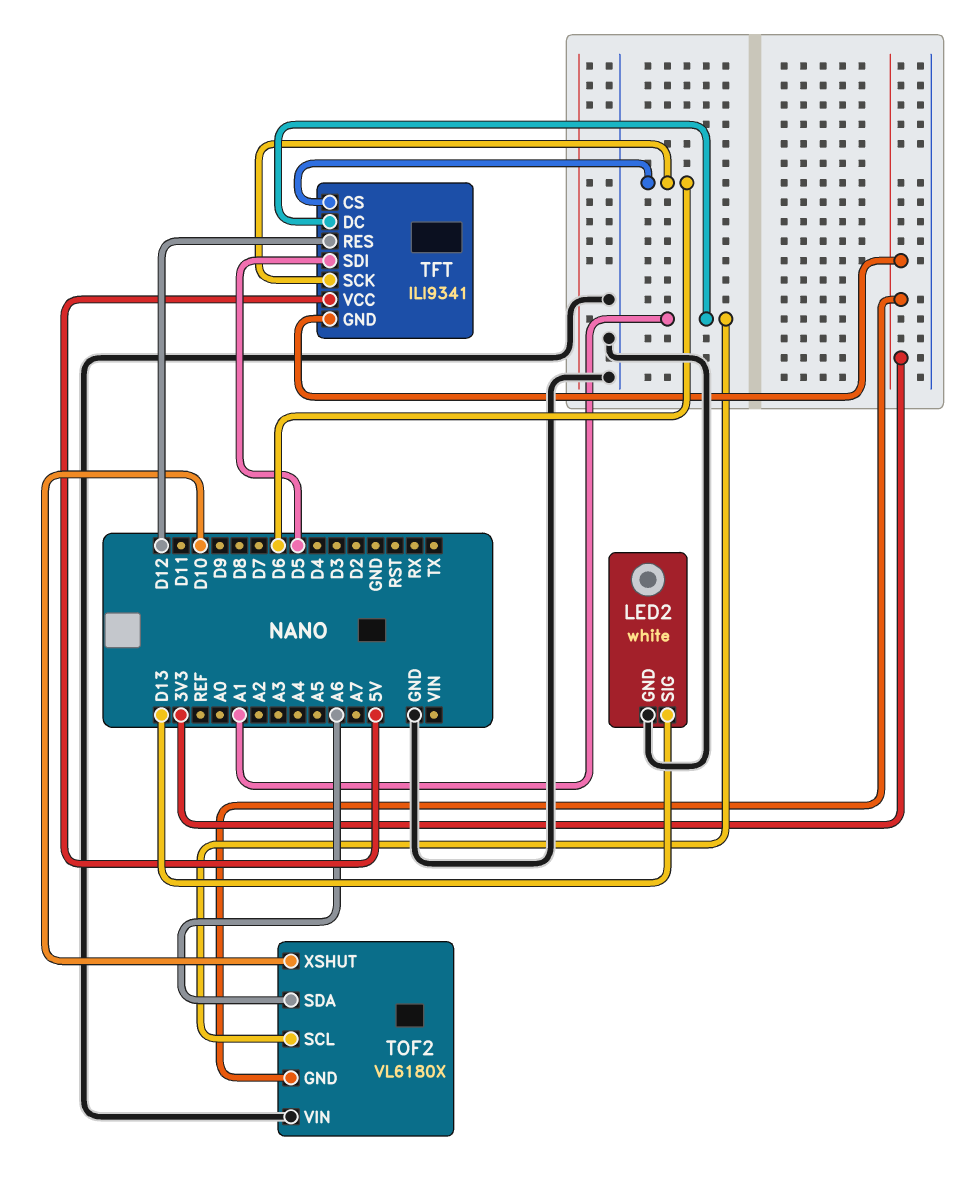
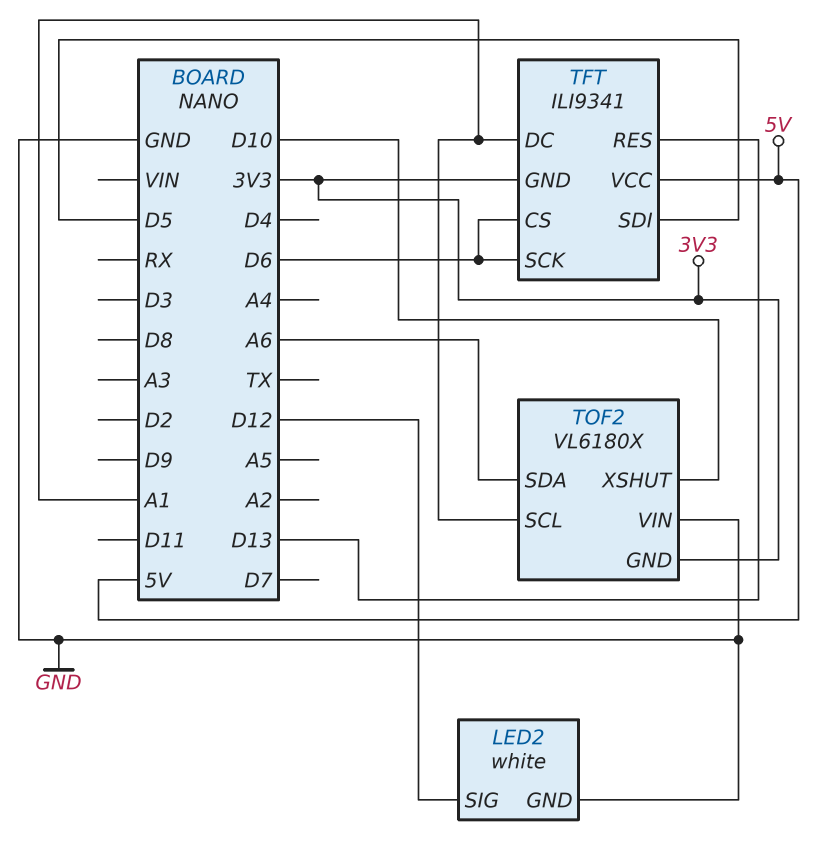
LED2 pin SIG: D13 -> D12
TFT pin RES: D12 -> D13

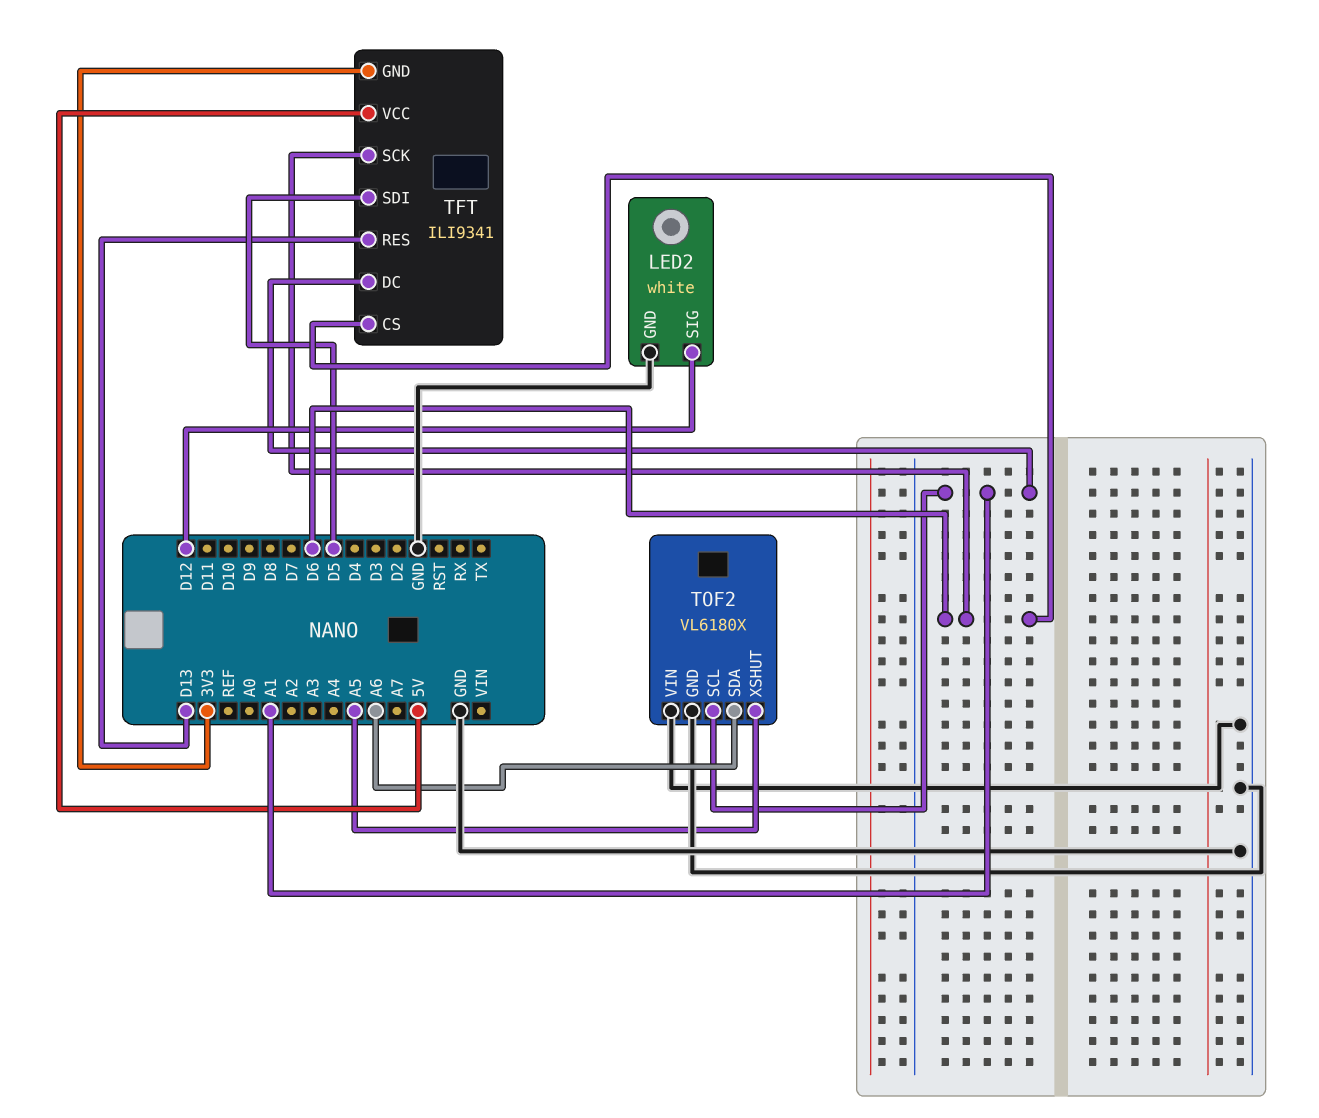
TOF2 pin GND: 3V3 -> GND
TOF2 pin XSHUT: D10 -> A5

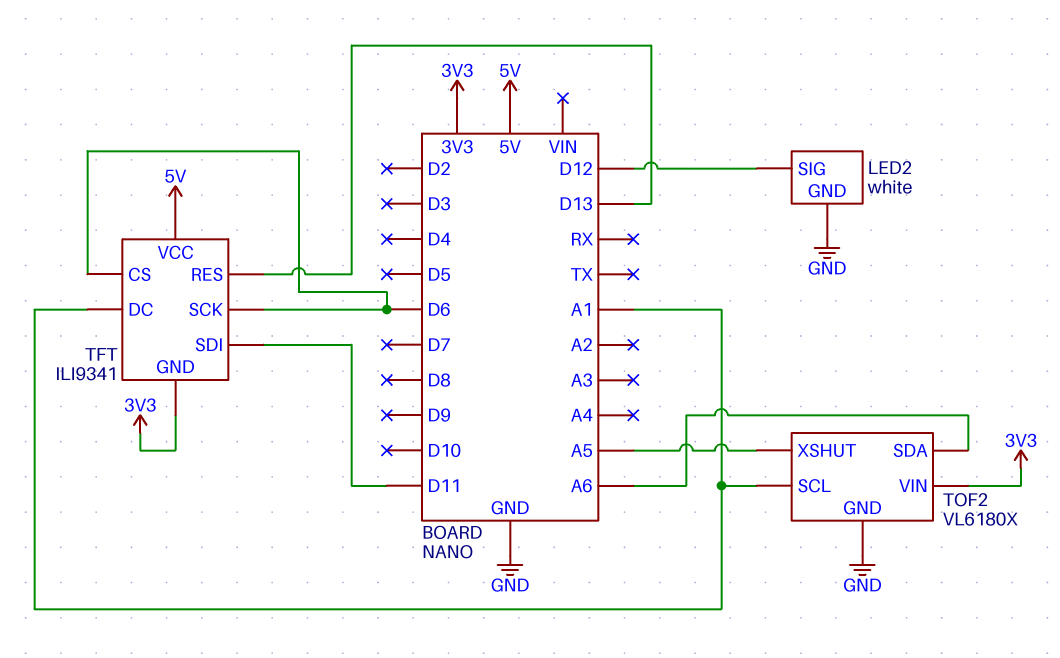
TFT pin SDI: D5 -> D11
TOF2 pin VIN: GND -> 3V3

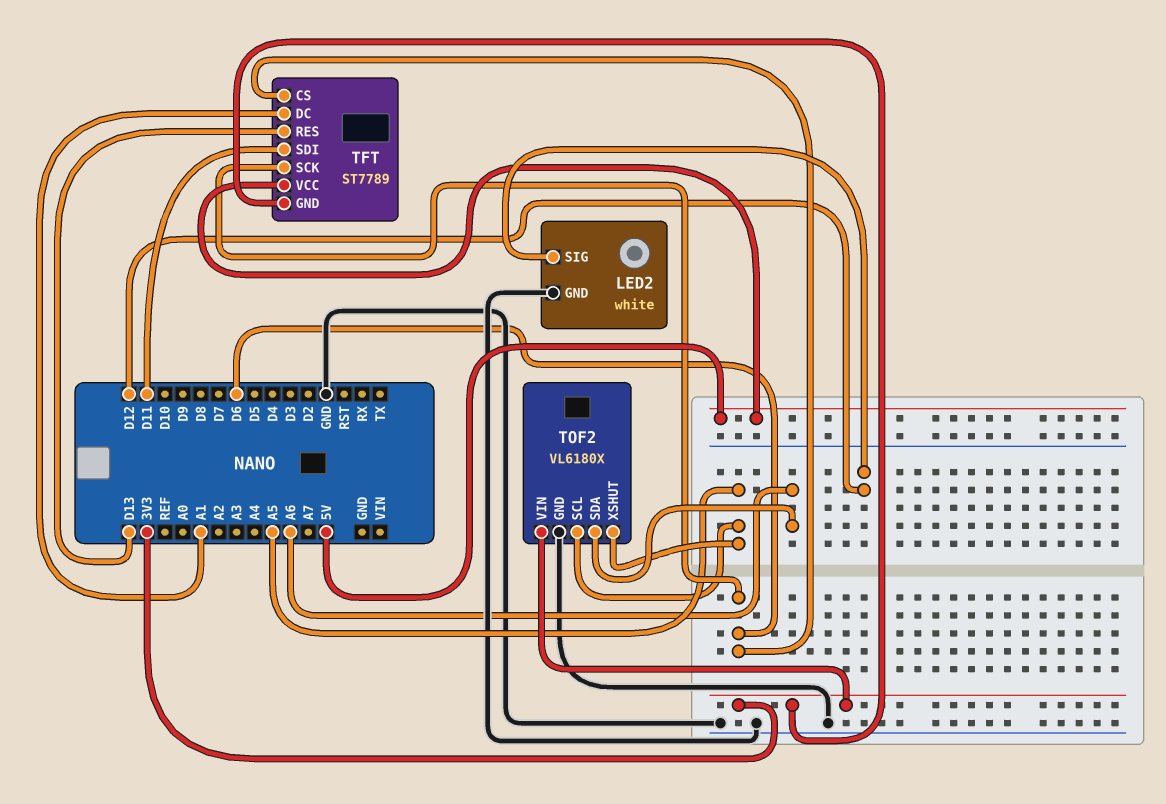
TFT: ILI9341 -> ST7789
TOF2 pin SCL: A1 -> A5

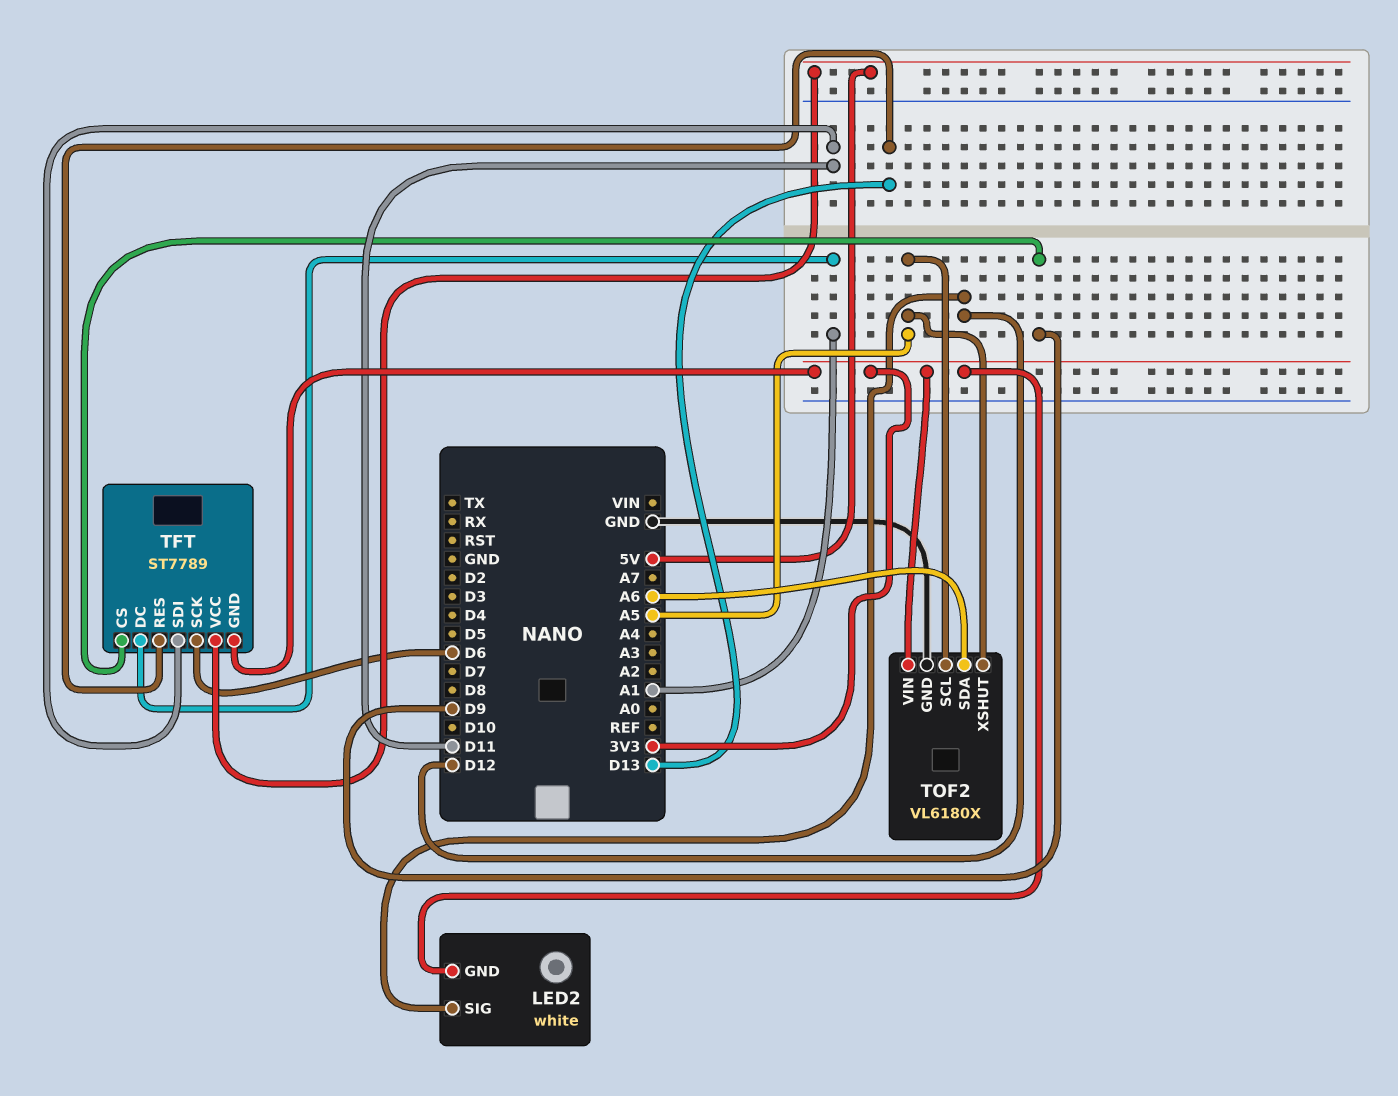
LED2 pin GND: GND -> 3V3
TFT pin CS: D6 -> D9

